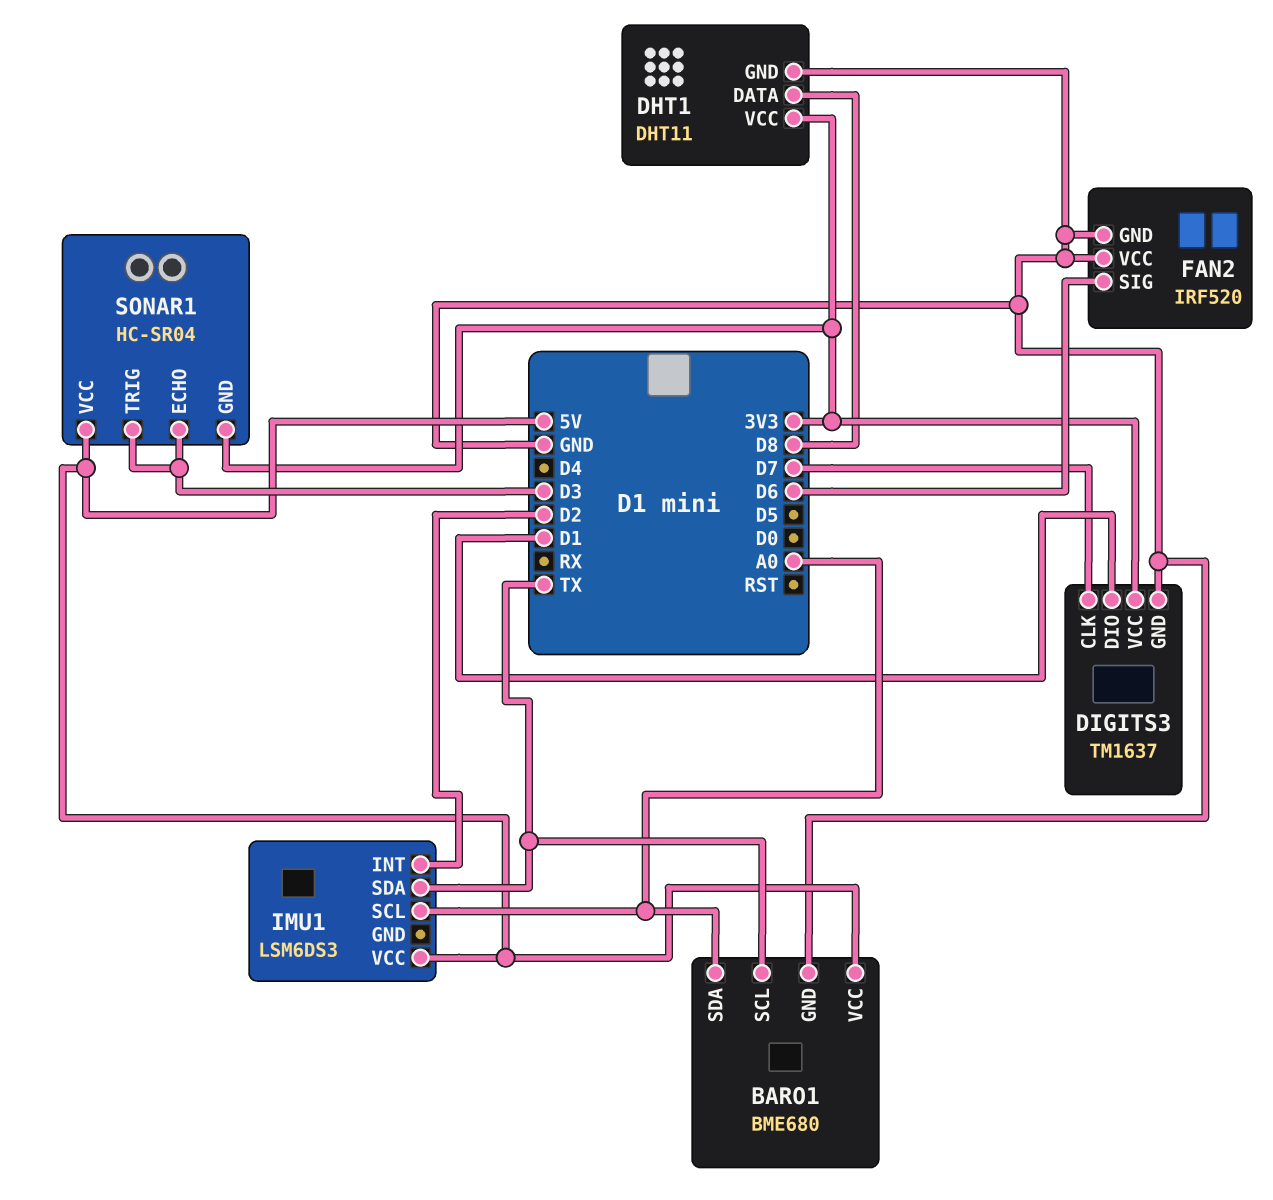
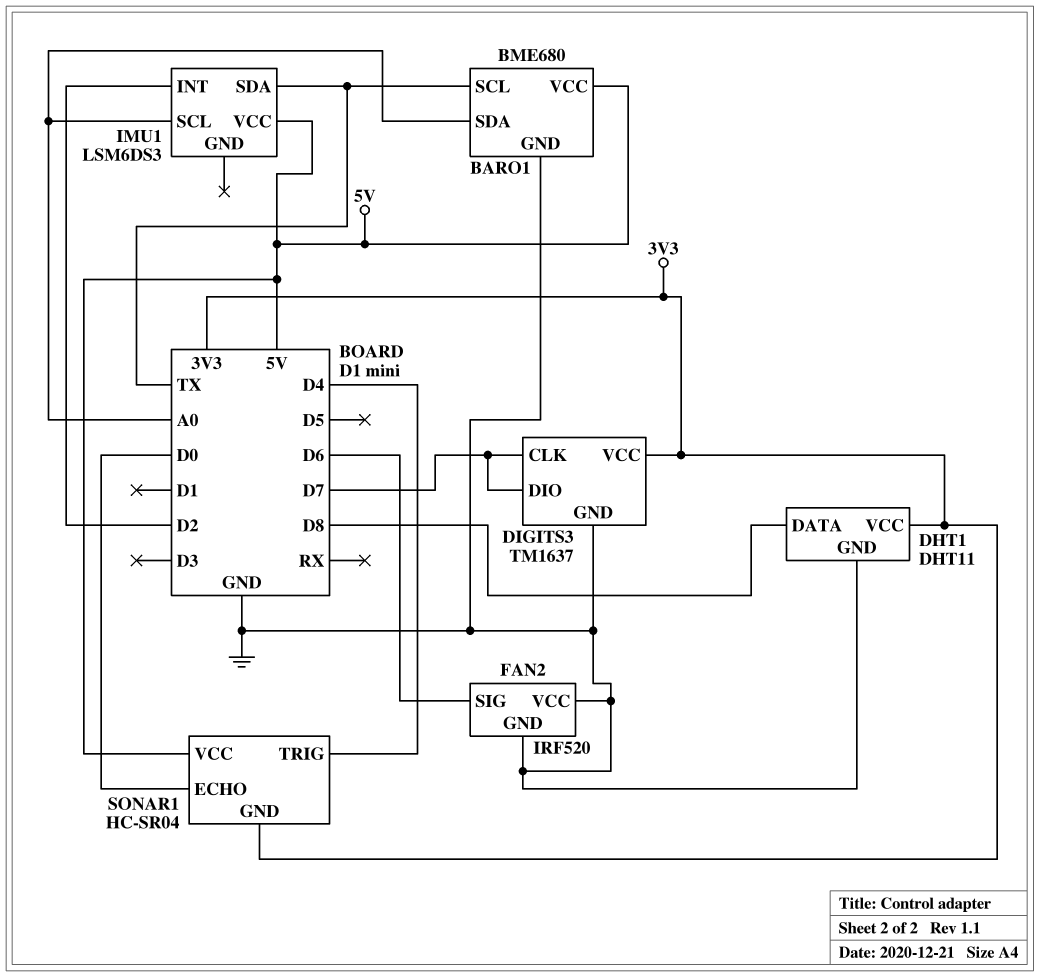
DIGITS3 pin DIO: D1 -> D7
SONAR1 pin ECHO: D3 -> D0
SONAR1 pin TRIG: D3 -> D4

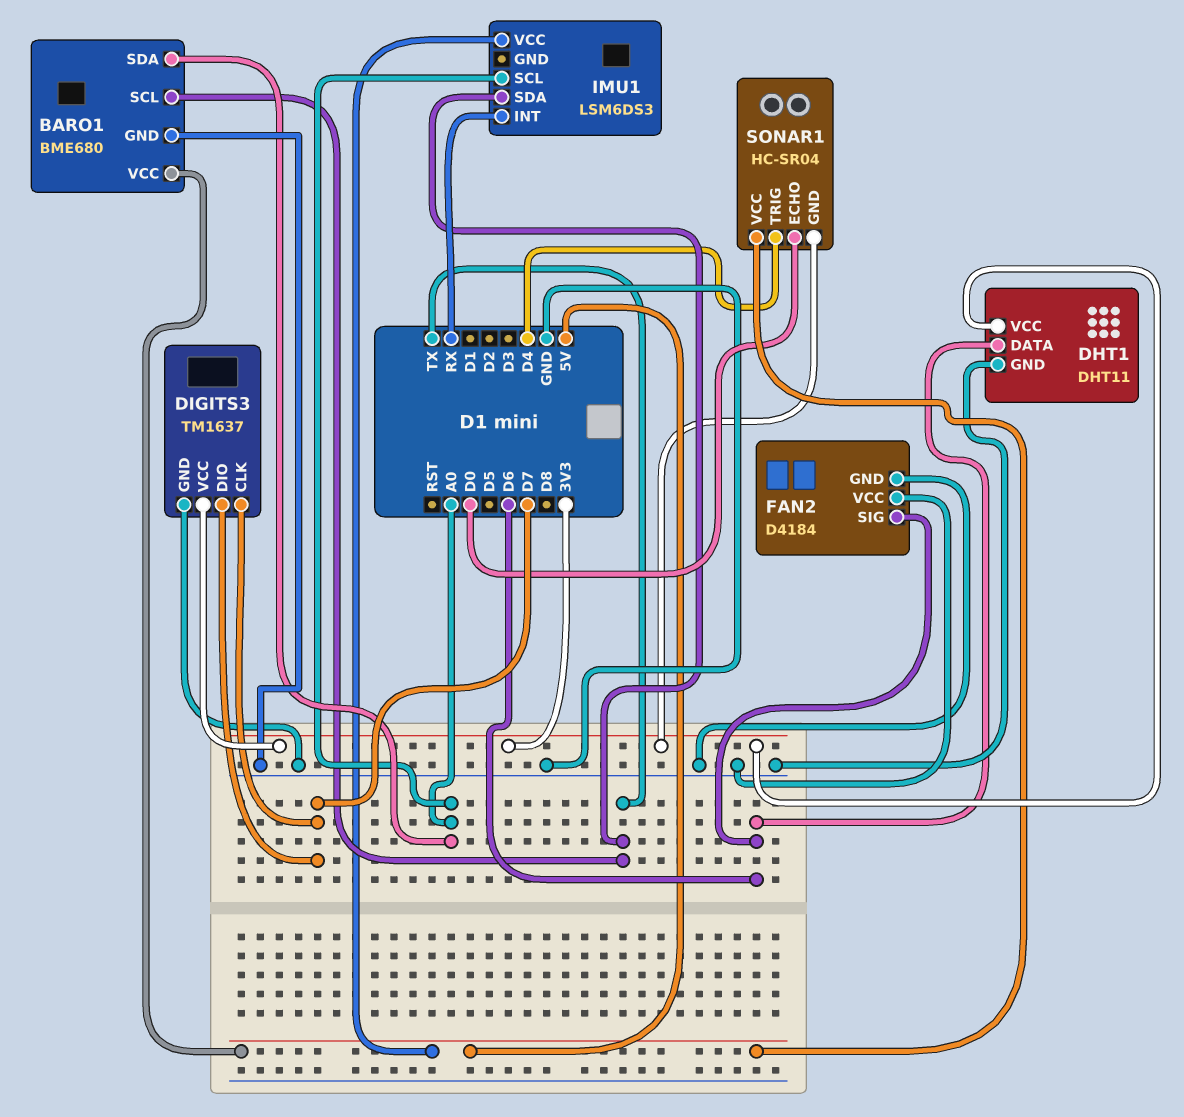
DHT1 pin DATA: D8 -> D6
FAN2: IRF520 -> D4184
IMU1 pin INT: D2 -> RX

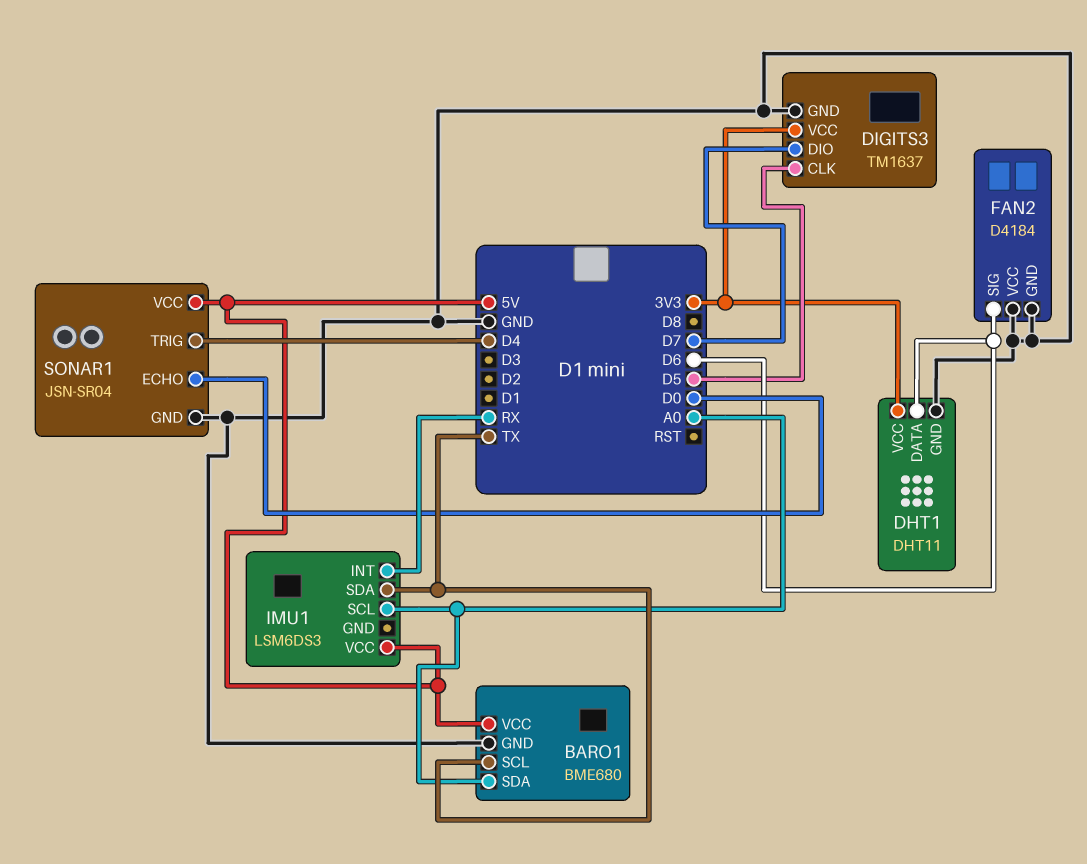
DIGITS3 pin CLK: D7 -> D5
SONAR1: HC-SR04 -> JSN-SR04
SONAR1 pin GND: 3V3 -> GND

